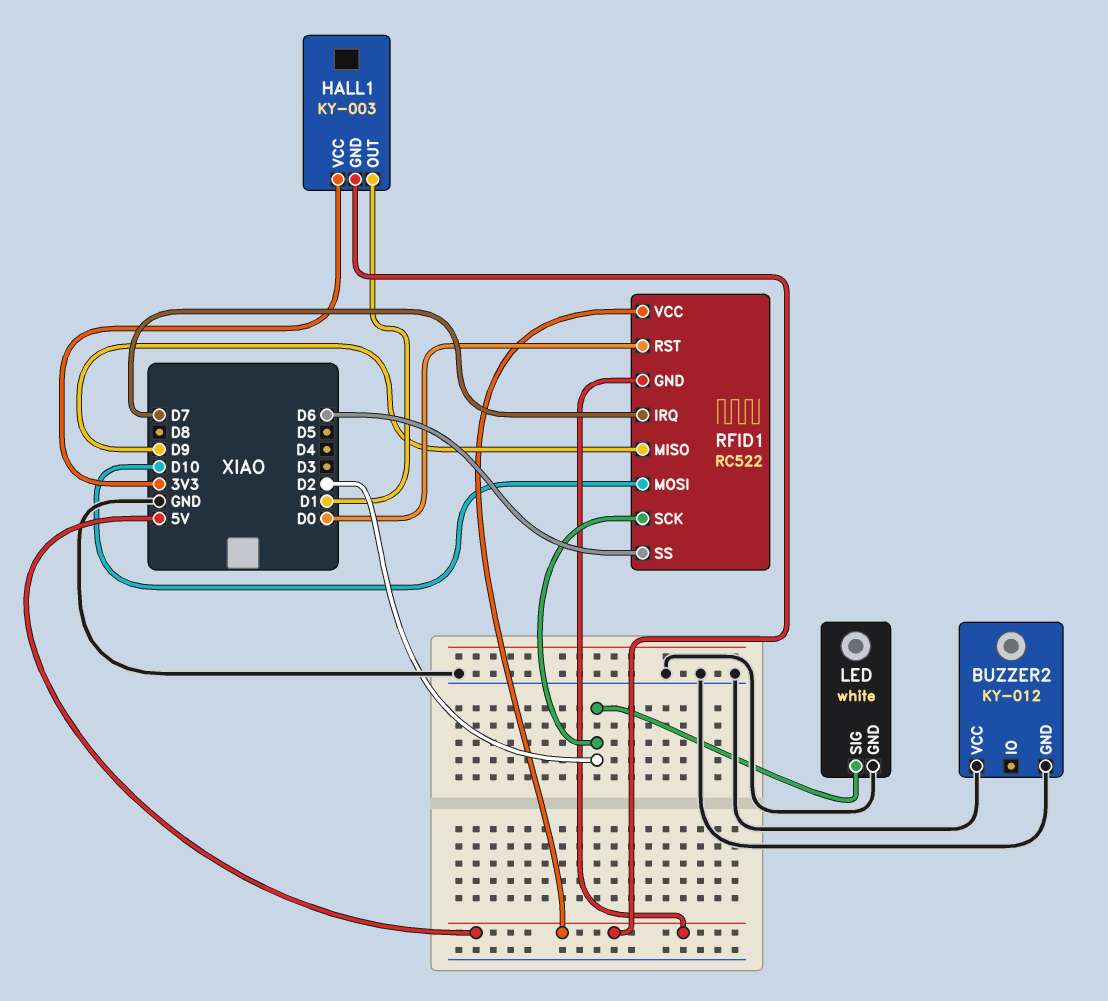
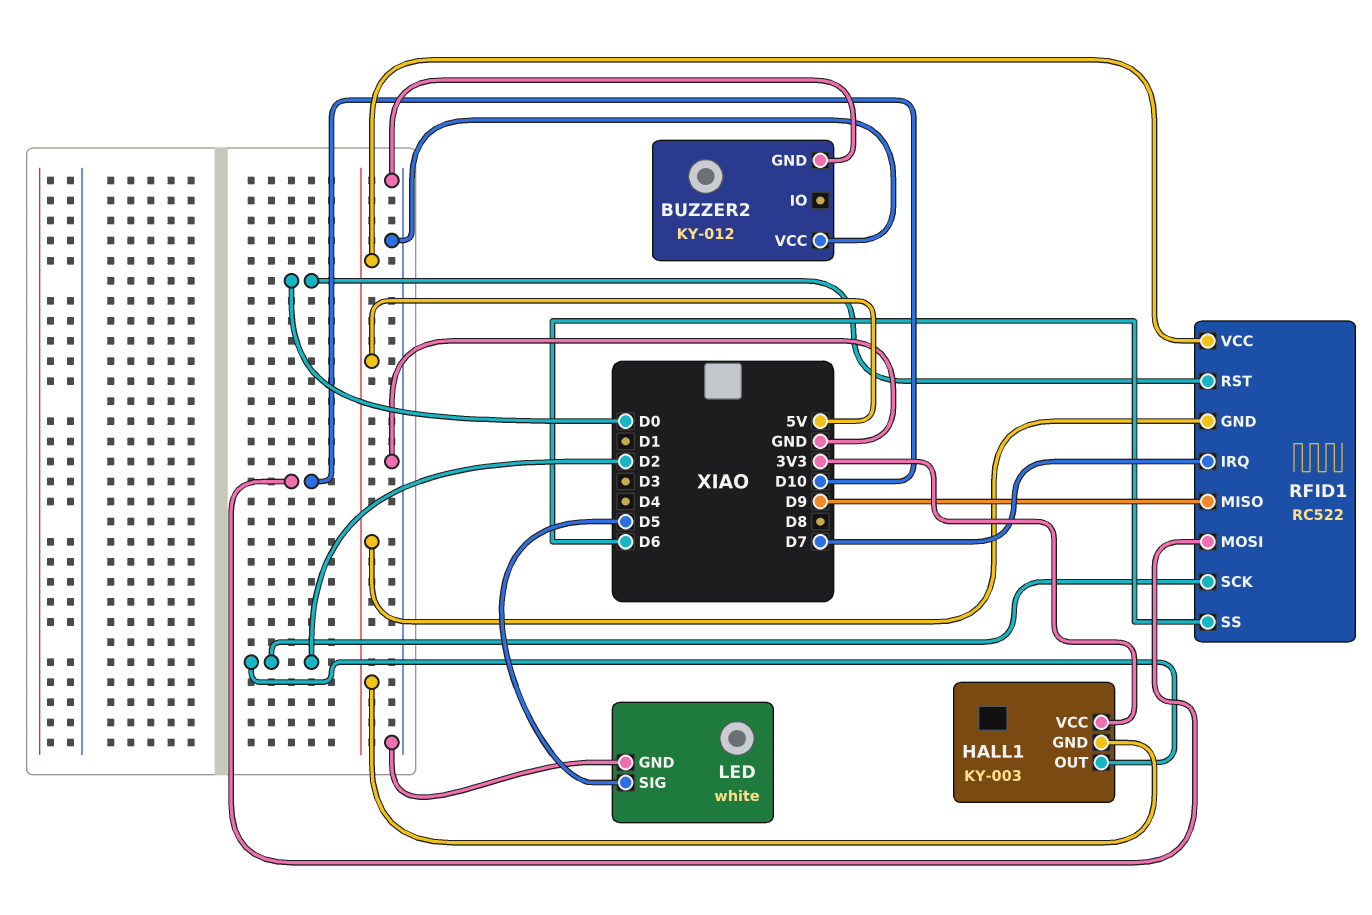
HALL1 pin OUT: D1 -> D2
LED pin SIG: D2 -> D5

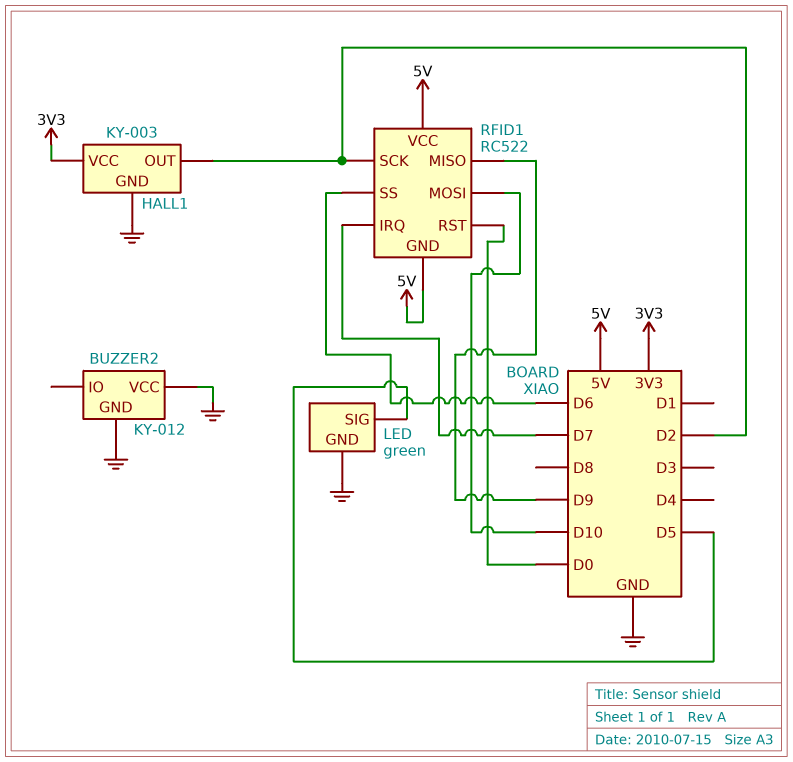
HALL1 pin GND: 5V -> GND
LED: white -> green

